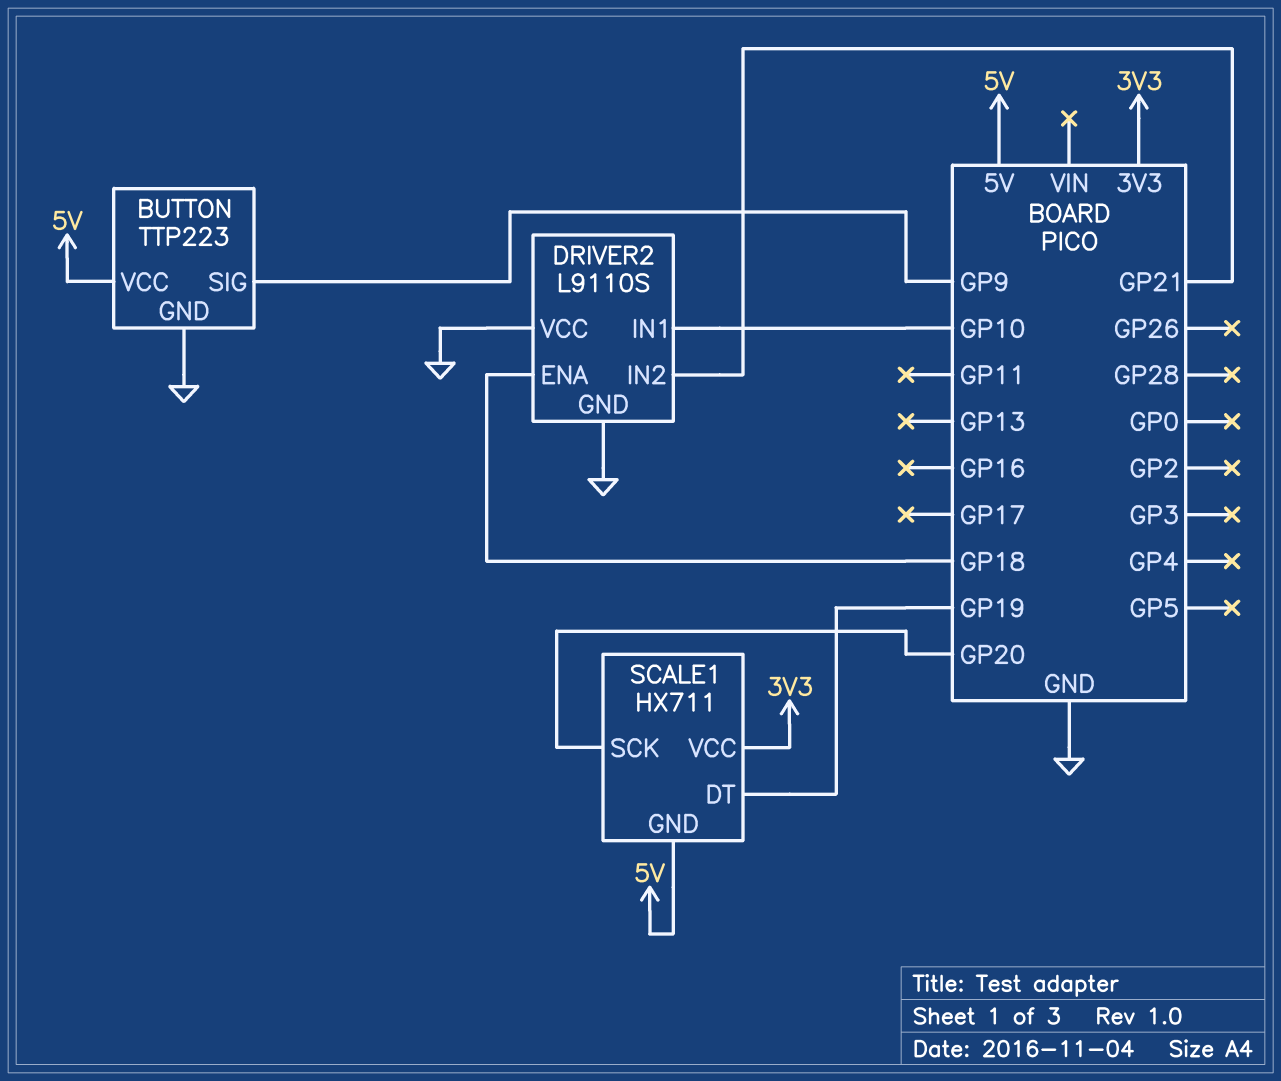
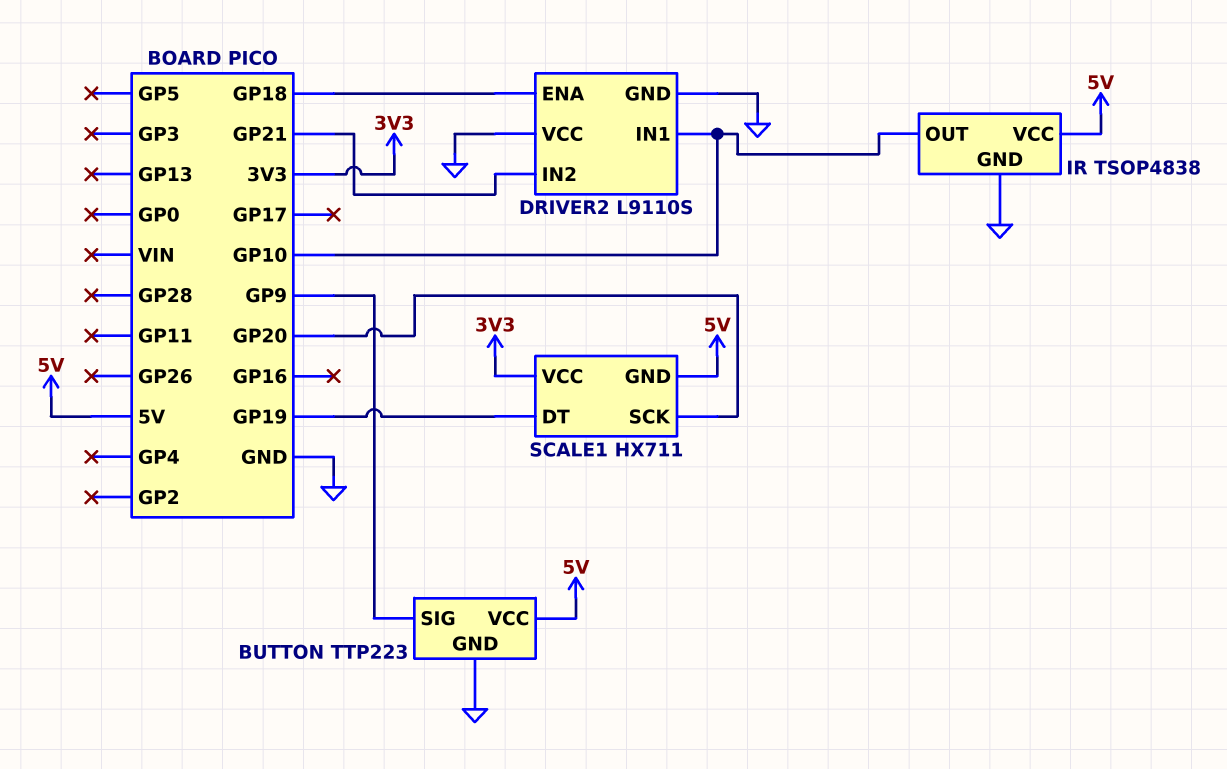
IR: none -> TSOP4838
IR pin GND: none -> GND
IR pin OUT: none -> GP10
IR pin VCC: none -> 5V

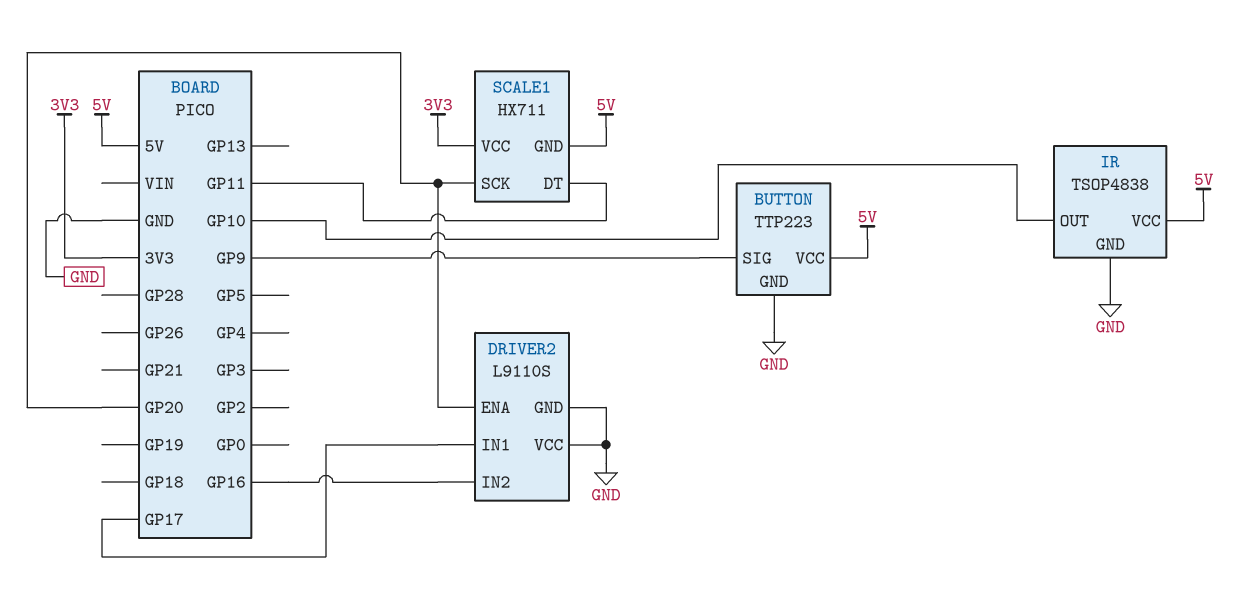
DRIVER2 pin ENA: GP18 -> GP20
DRIVER2 pin IN1: GP10 -> GP17
DRIVER2 pin IN2: GP21 -> GP16
SCALE1 pin DT: GP19 -> GP11

